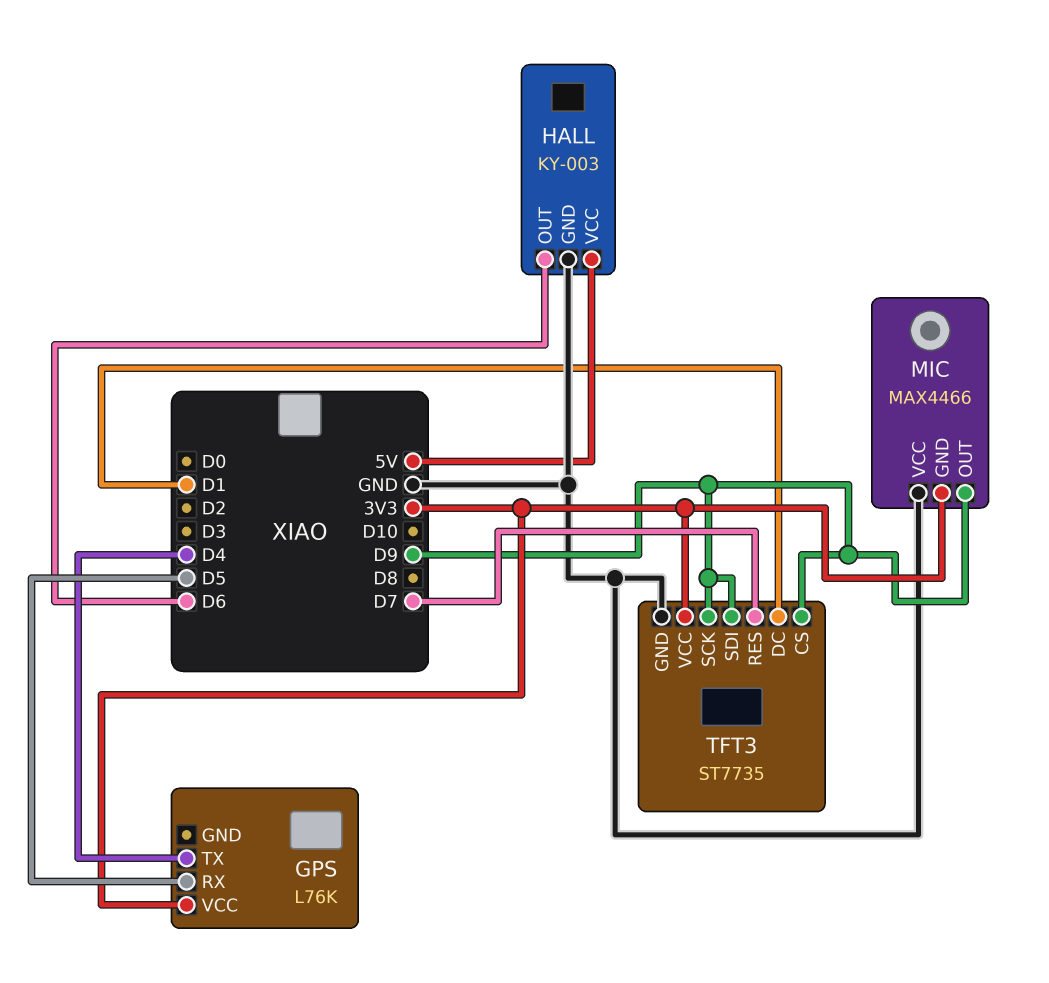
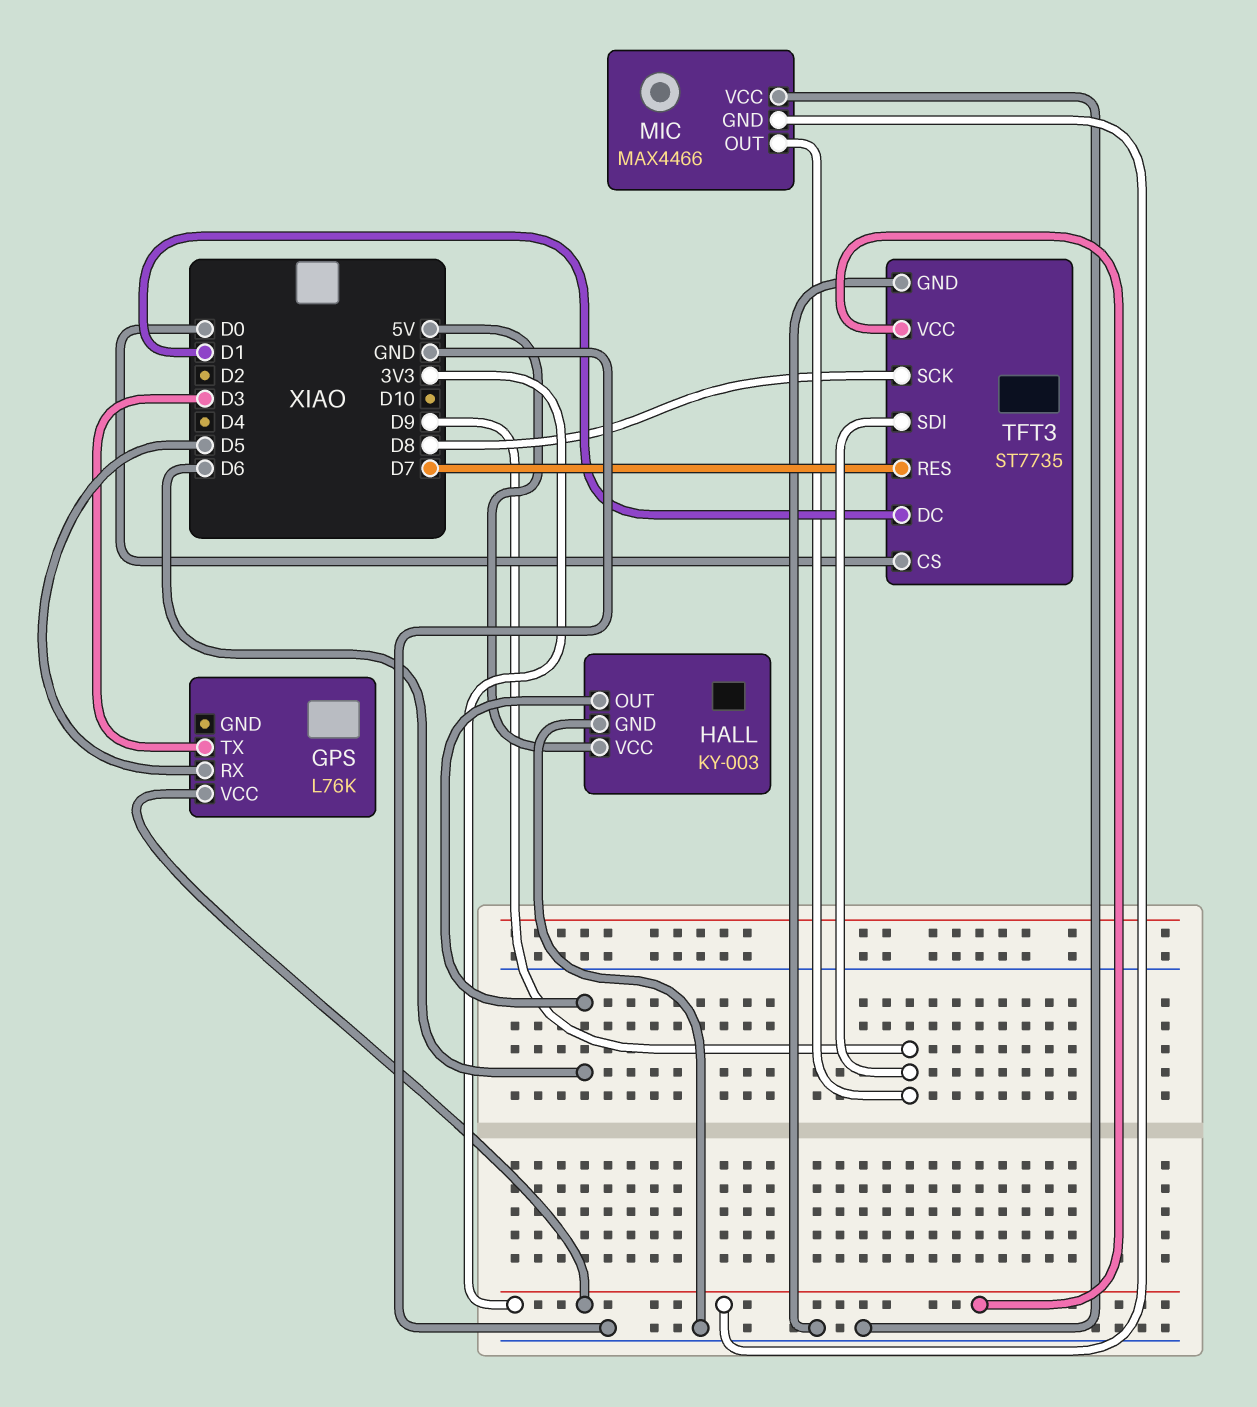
GPS pin TX: D4 -> D3
TFT3 pin CS: D9 -> D0
TFT3 pin SCK: D9 -> D8

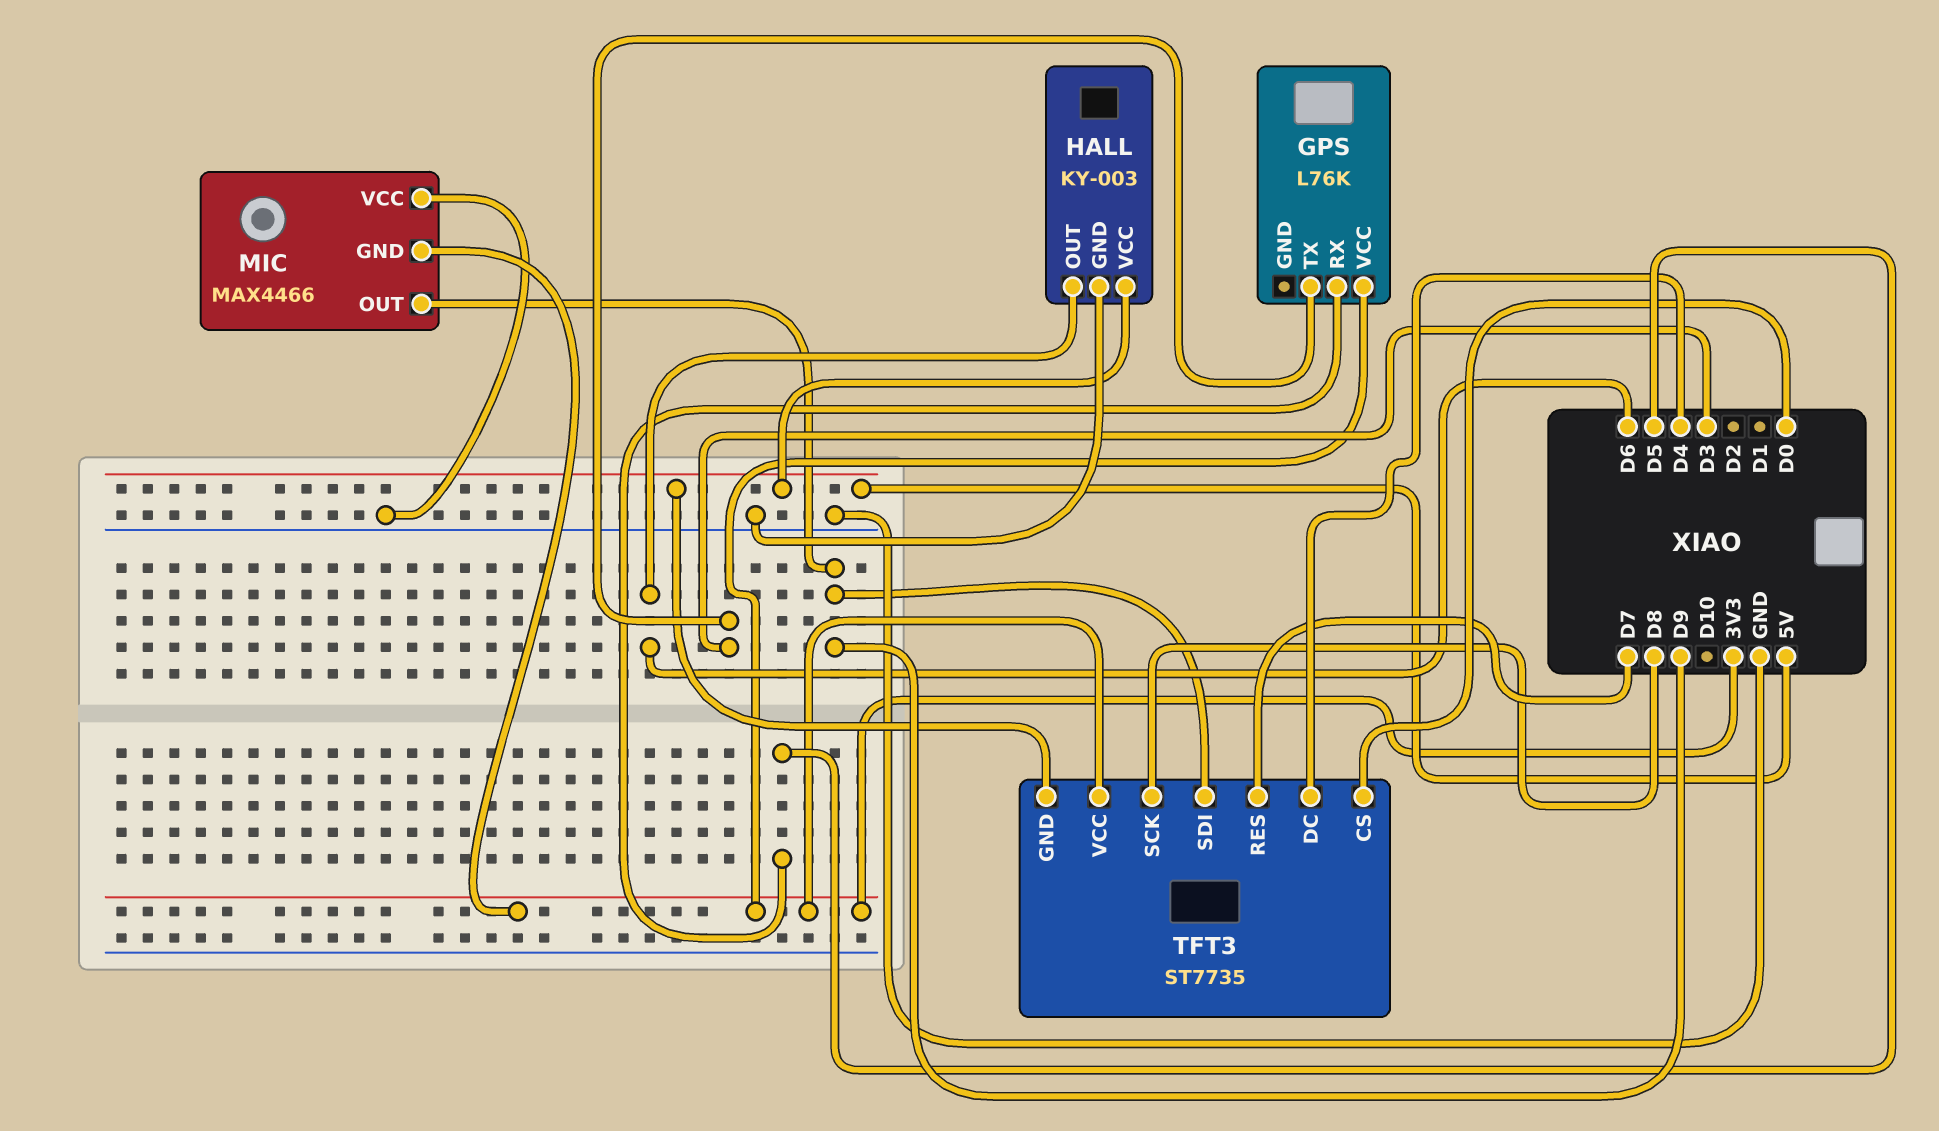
TFT3 pin DC: D1 -> D4
TFT3 pin GND: GND -> 5V

